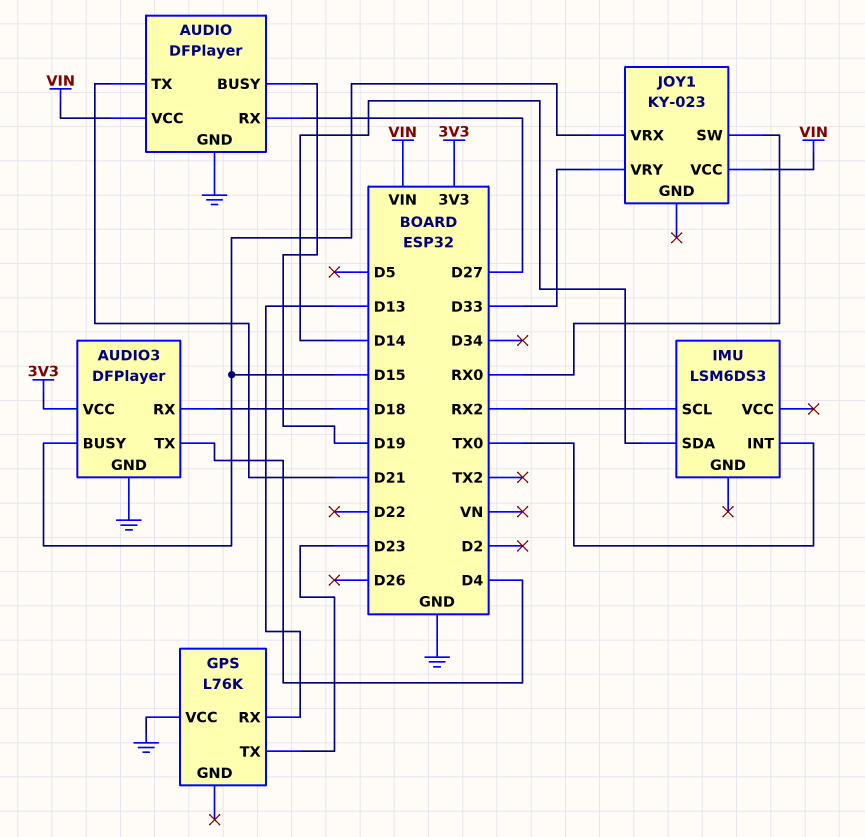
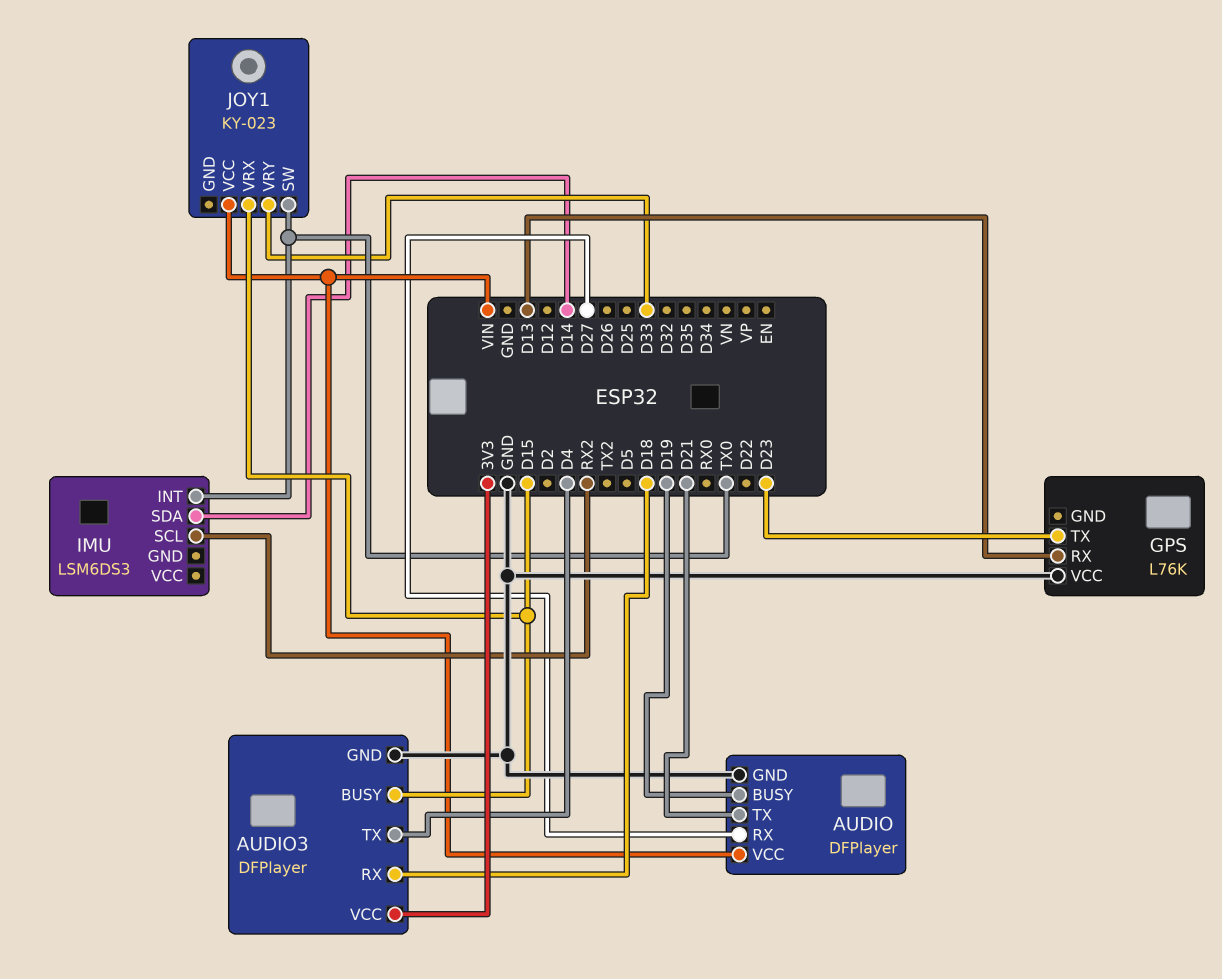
JOY1 pin SW: RX0 -> TX0

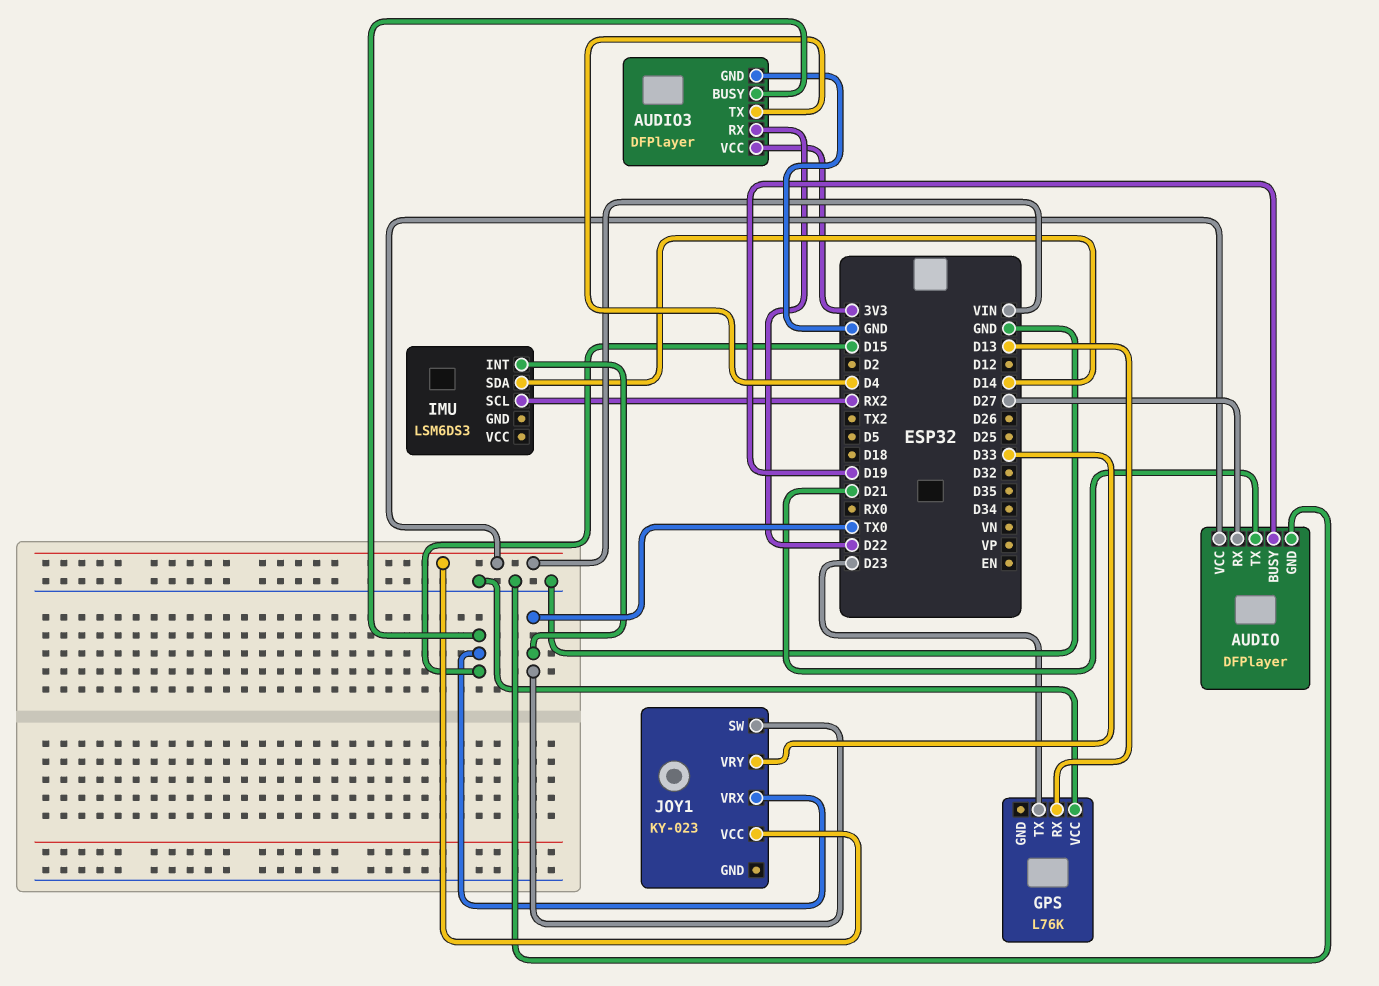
AUDIO3 pin RX: D18 -> D22

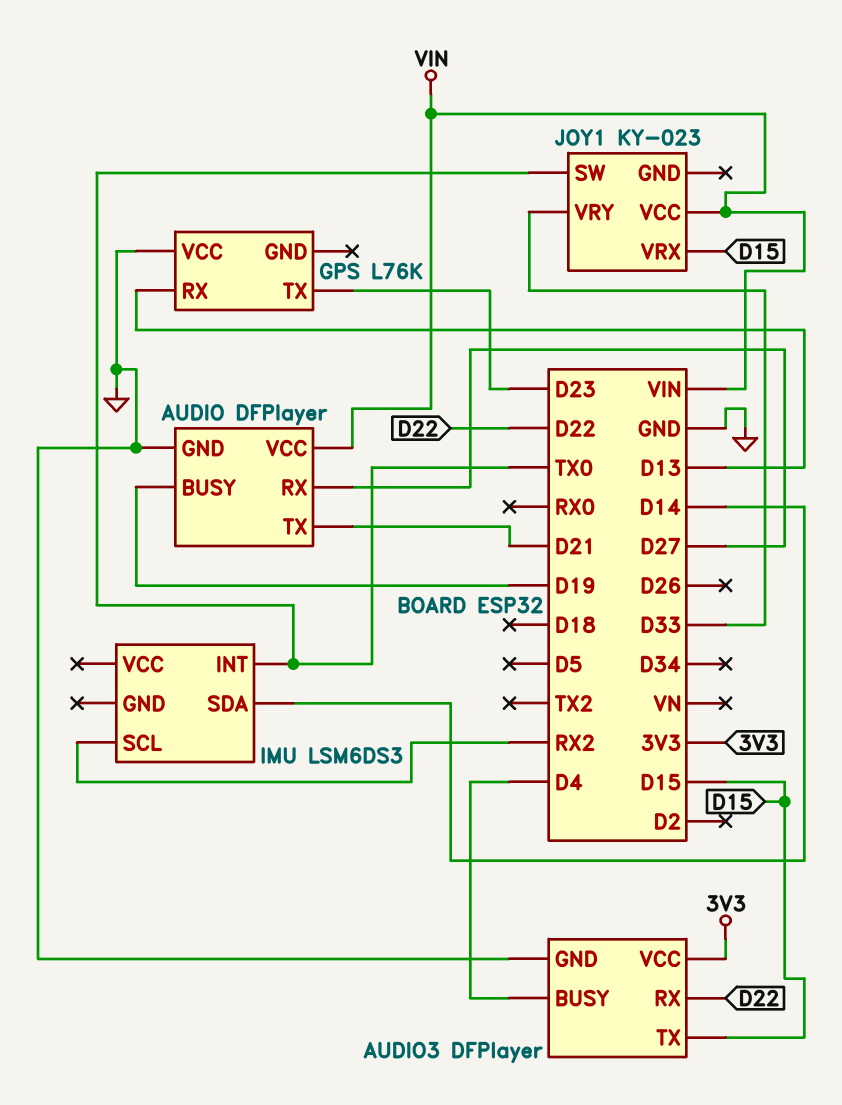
AUDIO3 pin BUSY: D15 -> D4
AUDIO3 pin TX: D4 -> D15

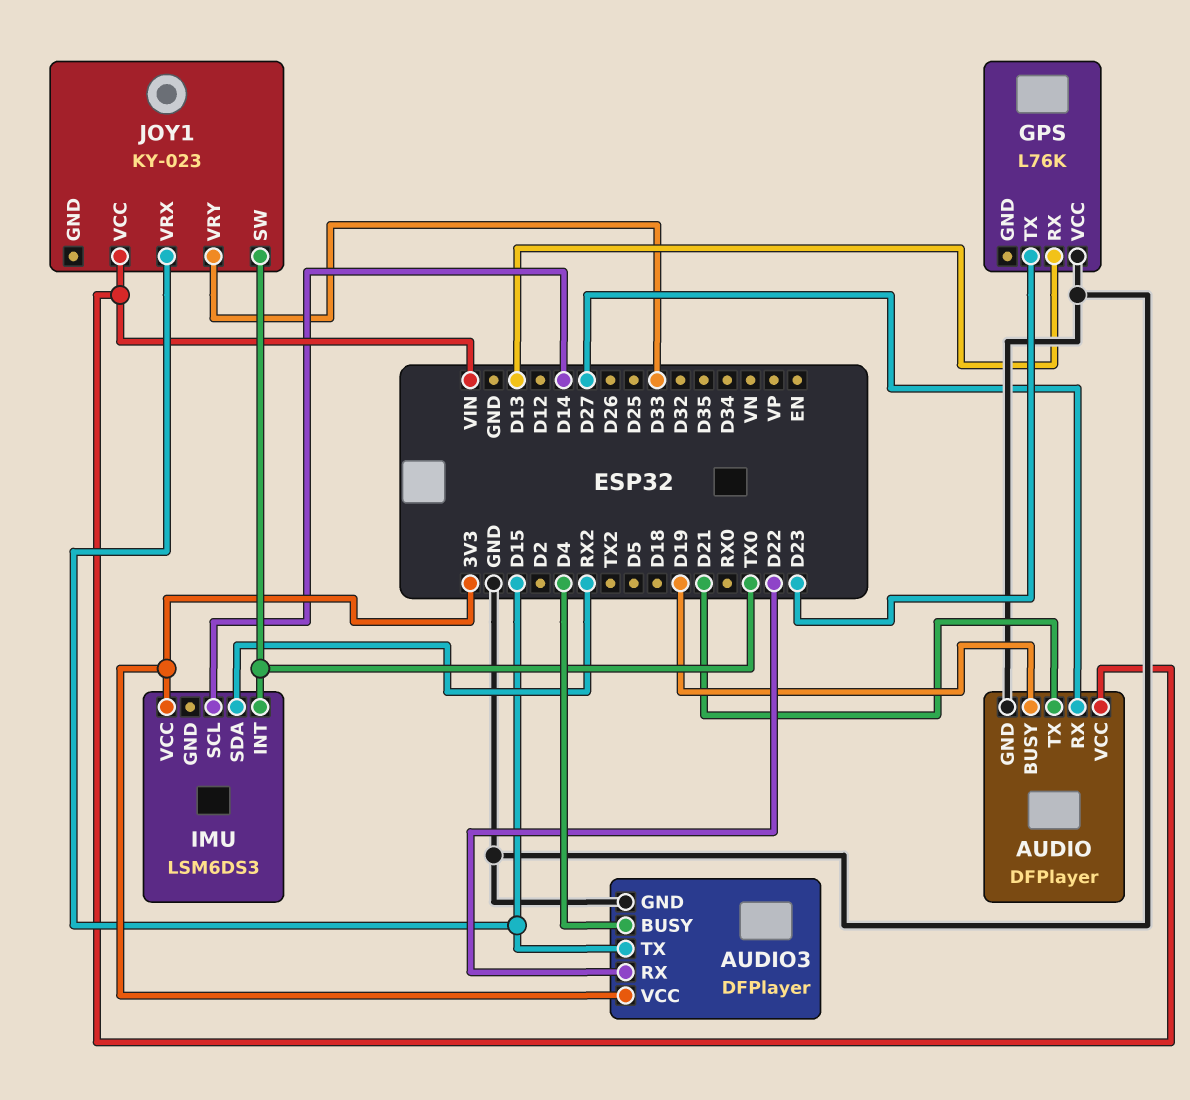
IMU pin SCL: RX2 -> D14
IMU pin SDA: D14 -> RX2
IMU pin VCC: none -> 3V3

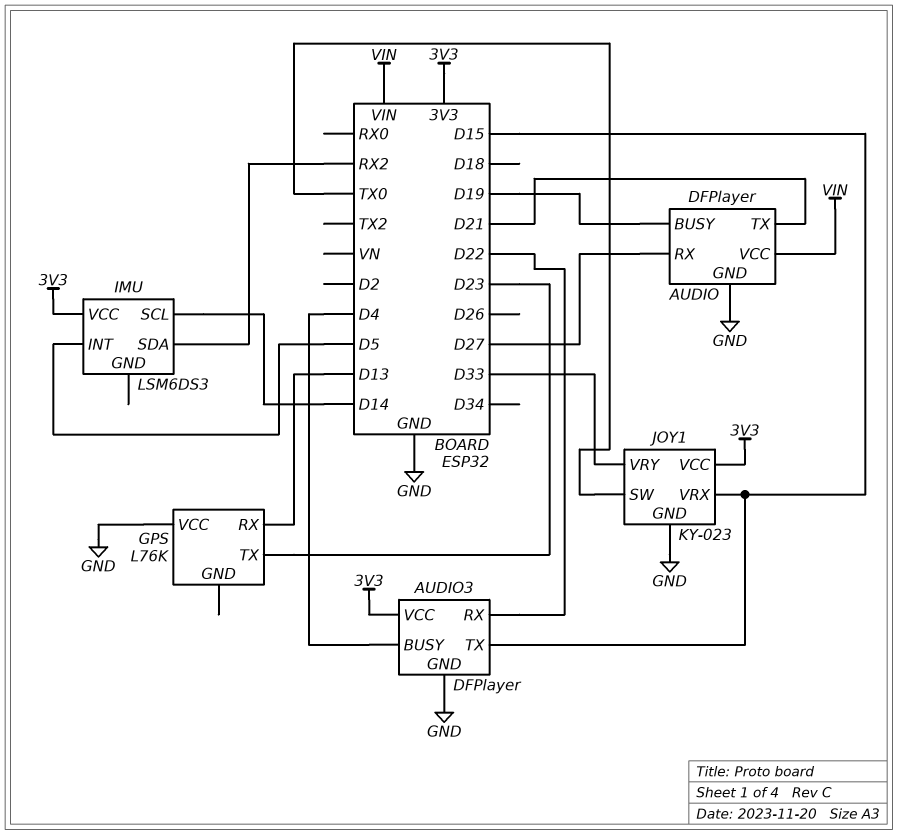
IMU pin INT: TX0 -> D5
JOY1 pin GND: none -> GND
JOY1 pin VCC: VIN -> 3V3

